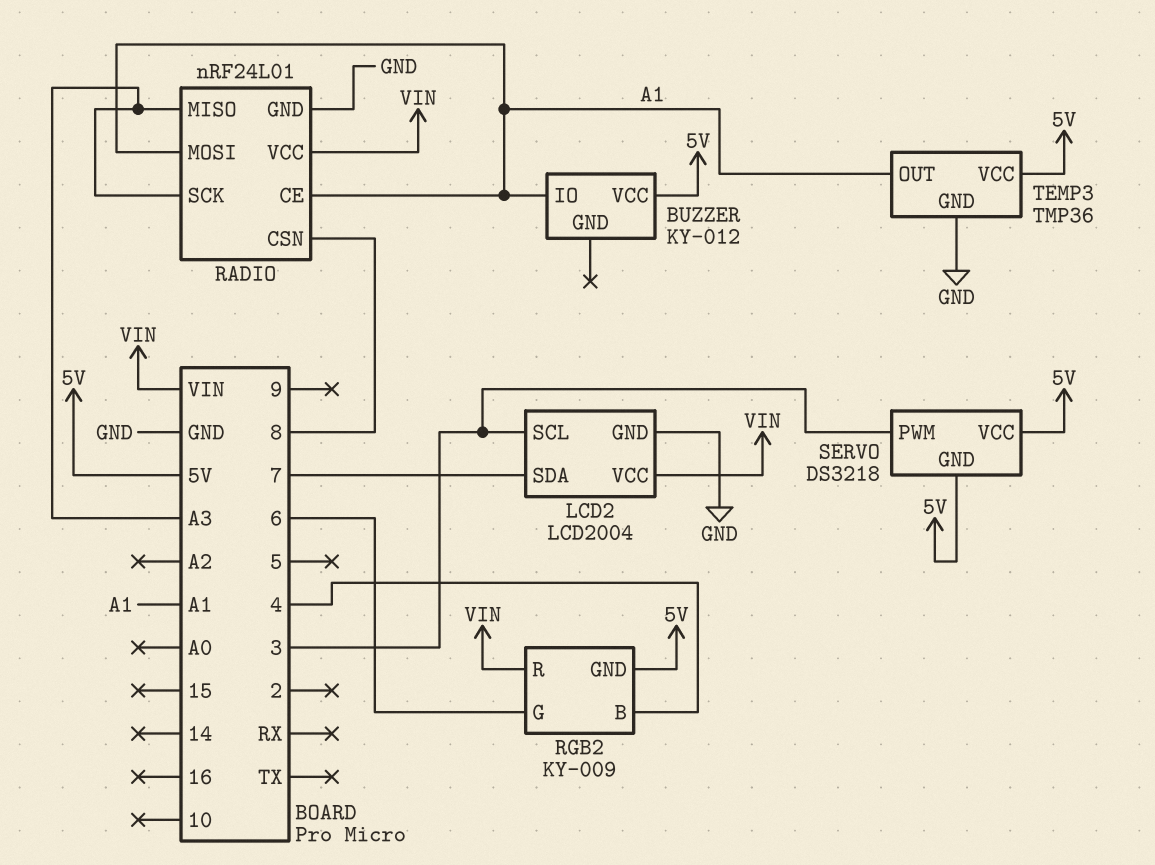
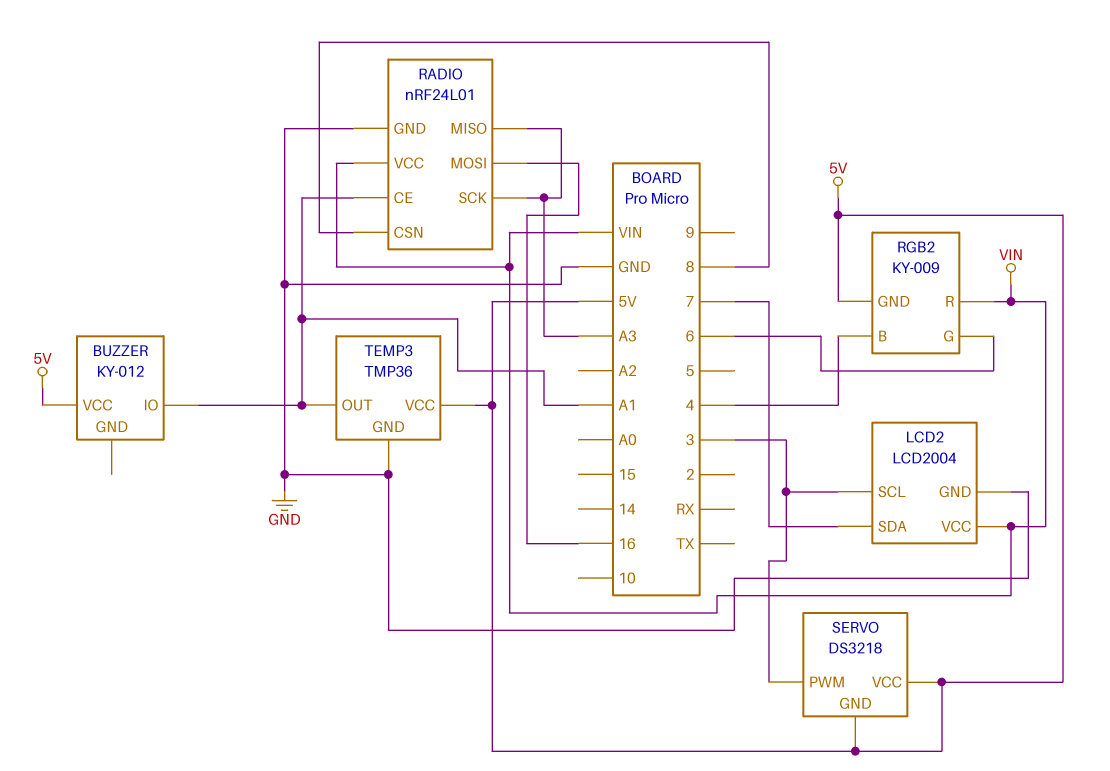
RADIO pin MOSI: A1 -> 16

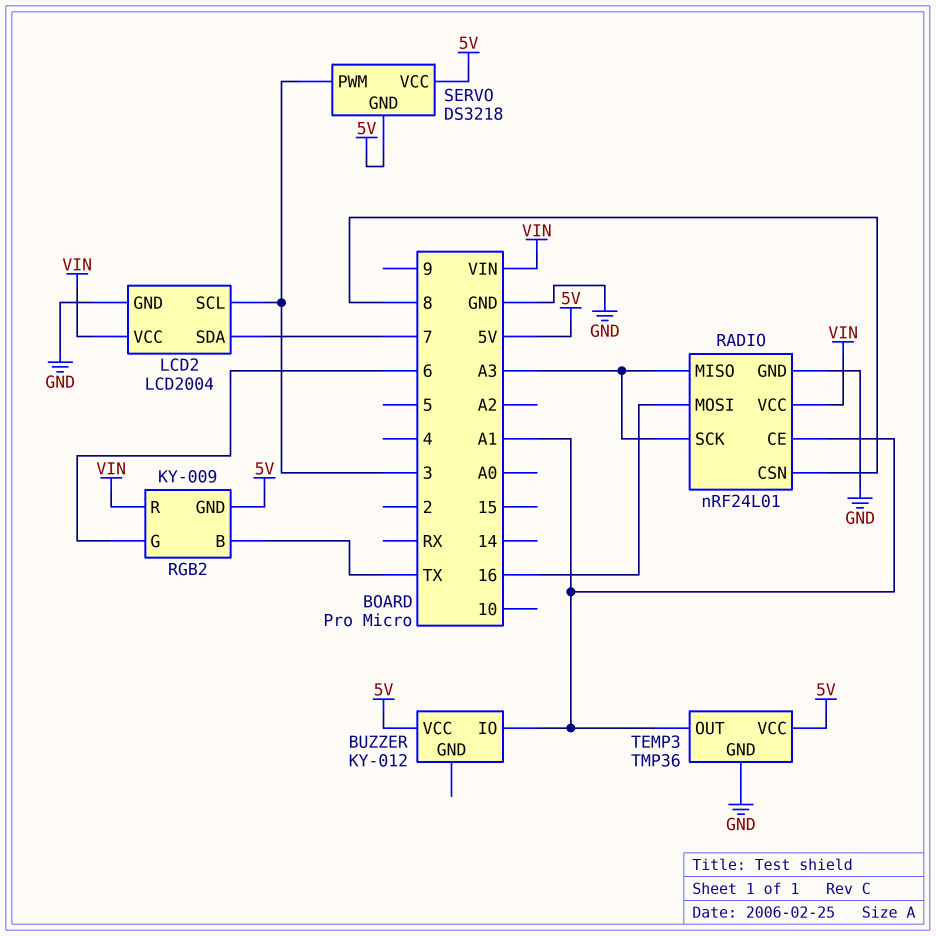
RGB2 pin B: 4 -> TX

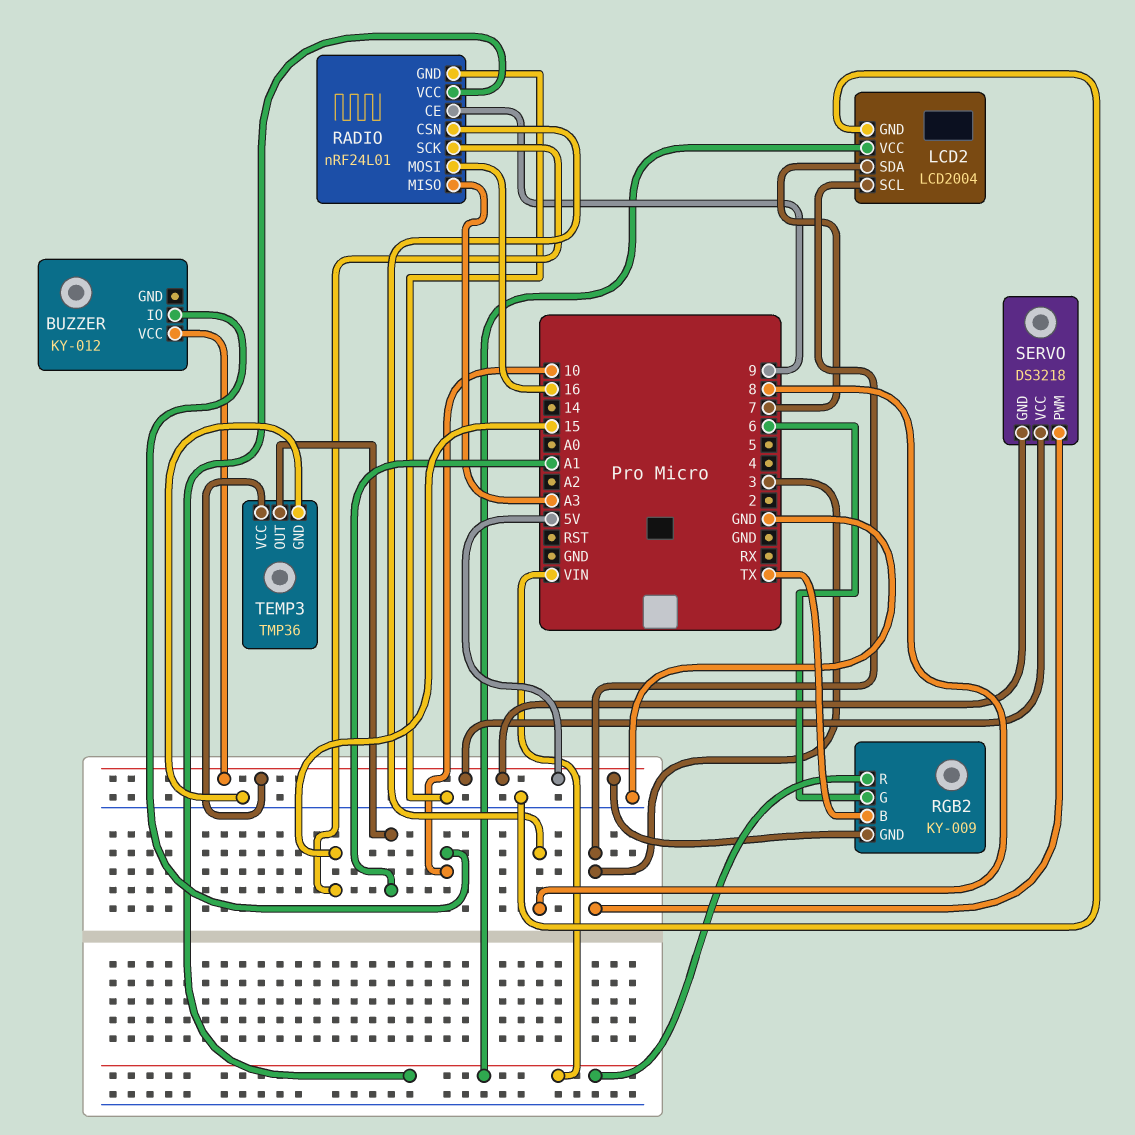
BUZZER pin IO: A1 -> 10
RADIO pin CE: A1 -> 9
RADIO pin SCK: A3 -> 15

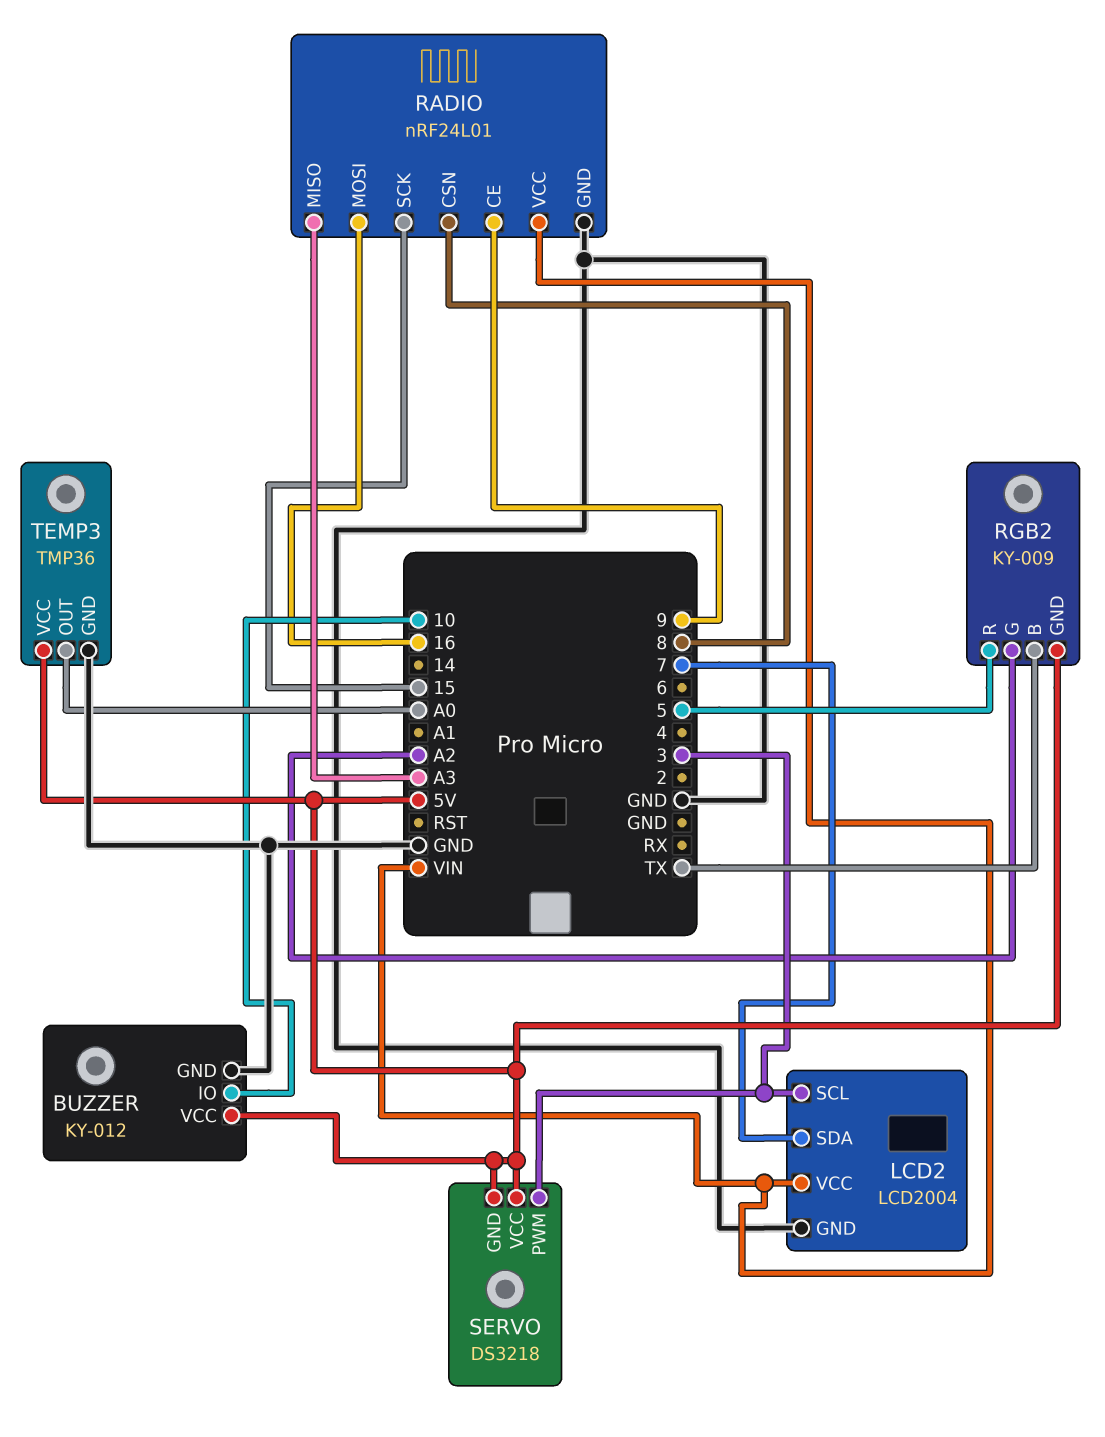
BUZZER pin GND: none -> GND
RGB2 pin G: 6 -> A2
RGB2 pin R: VIN -> 5
TEMP3 pin OUT: A1 -> A0

